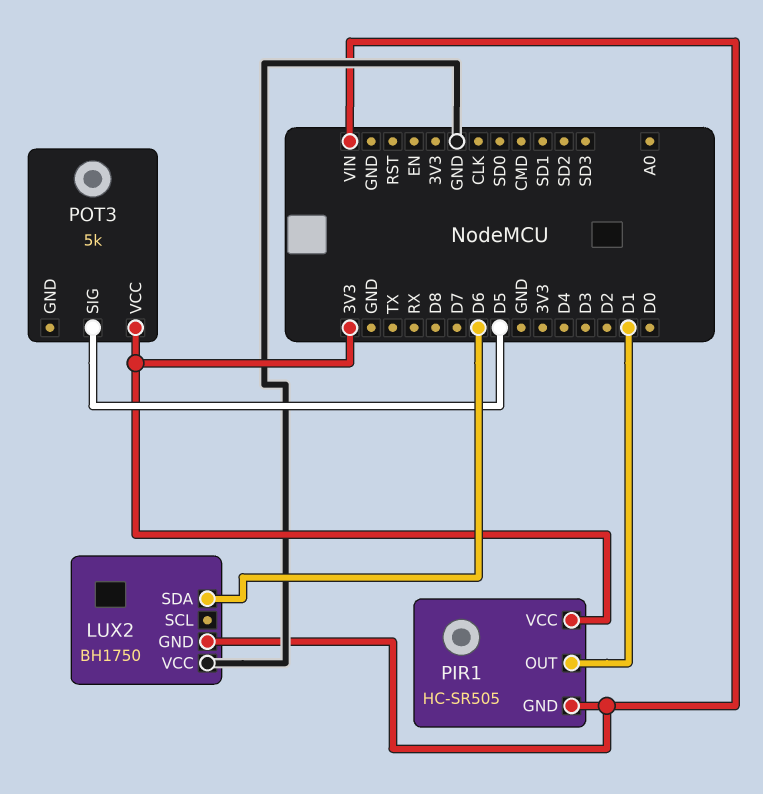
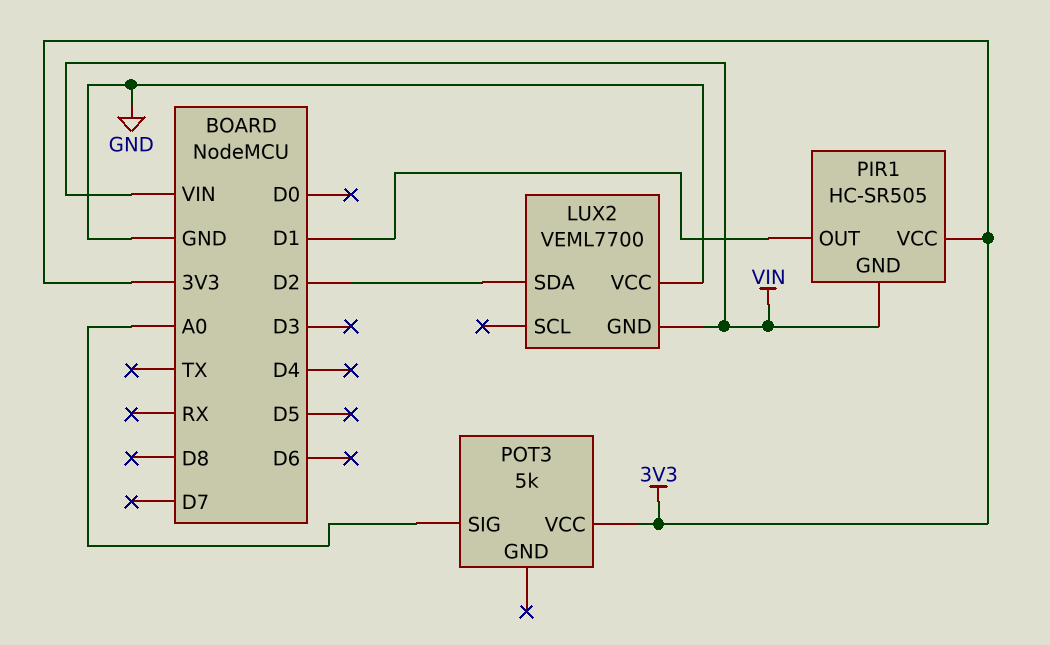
LUX2: BH1750 -> VEML7700
LUX2 pin SDA: D6 -> D2
POT3 pin SIG: D5 -> A0

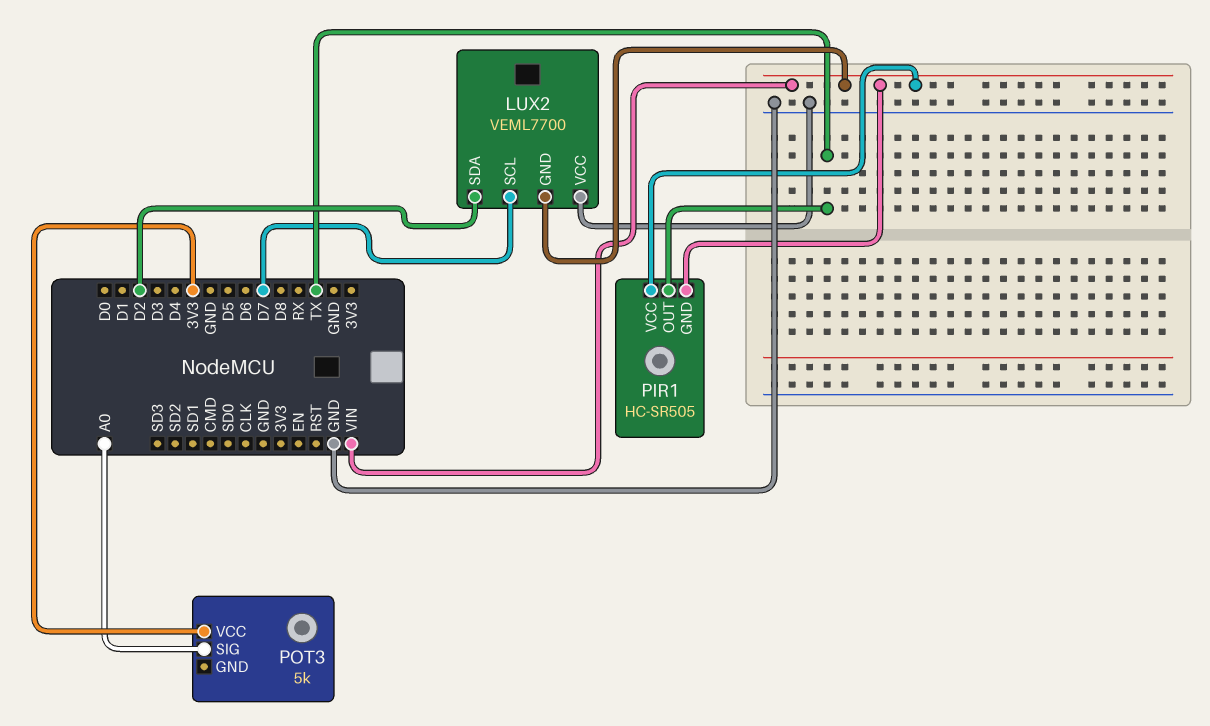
LUX2 pin SCL: none -> D7
PIR1 pin OUT: D1 -> TX
PIR1 pin VCC: 3V3 -> VIN

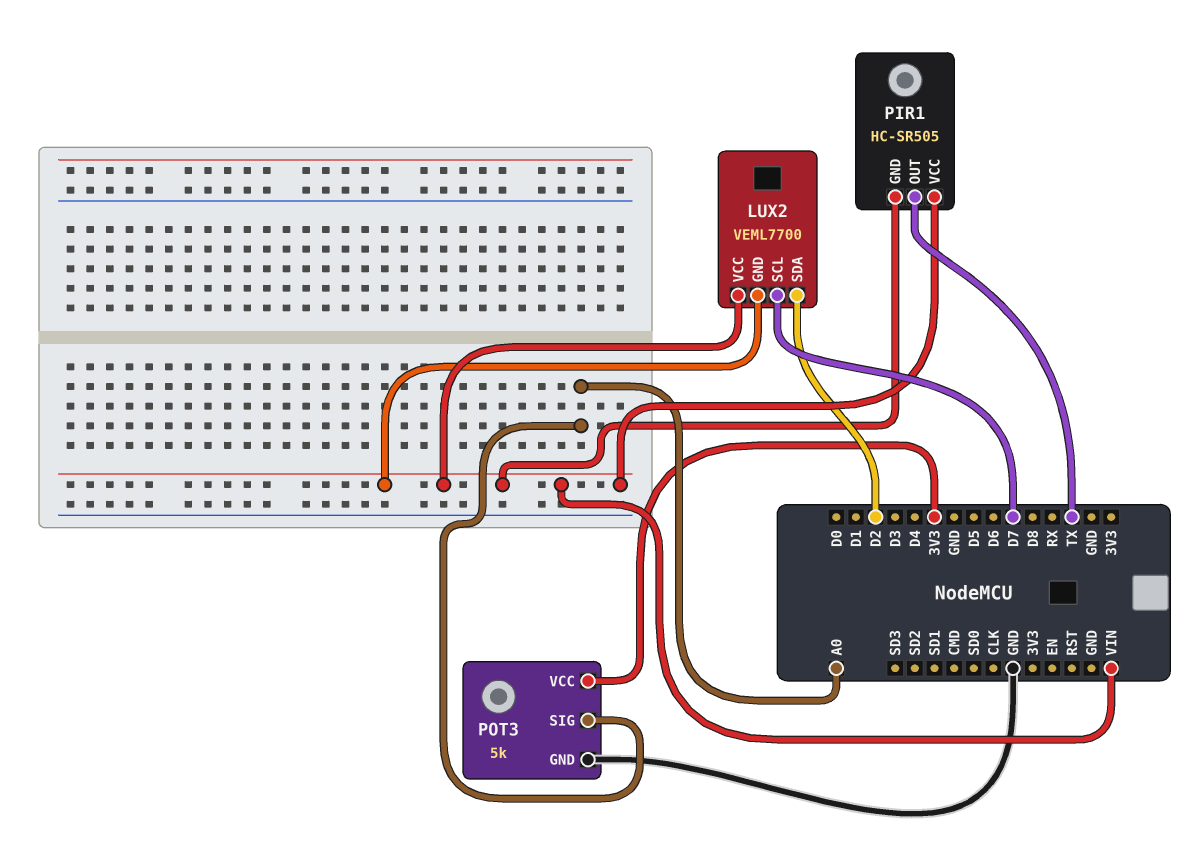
LUX2 pin VCC: GND -> VIN
POT3 pin GND: none -> GND

